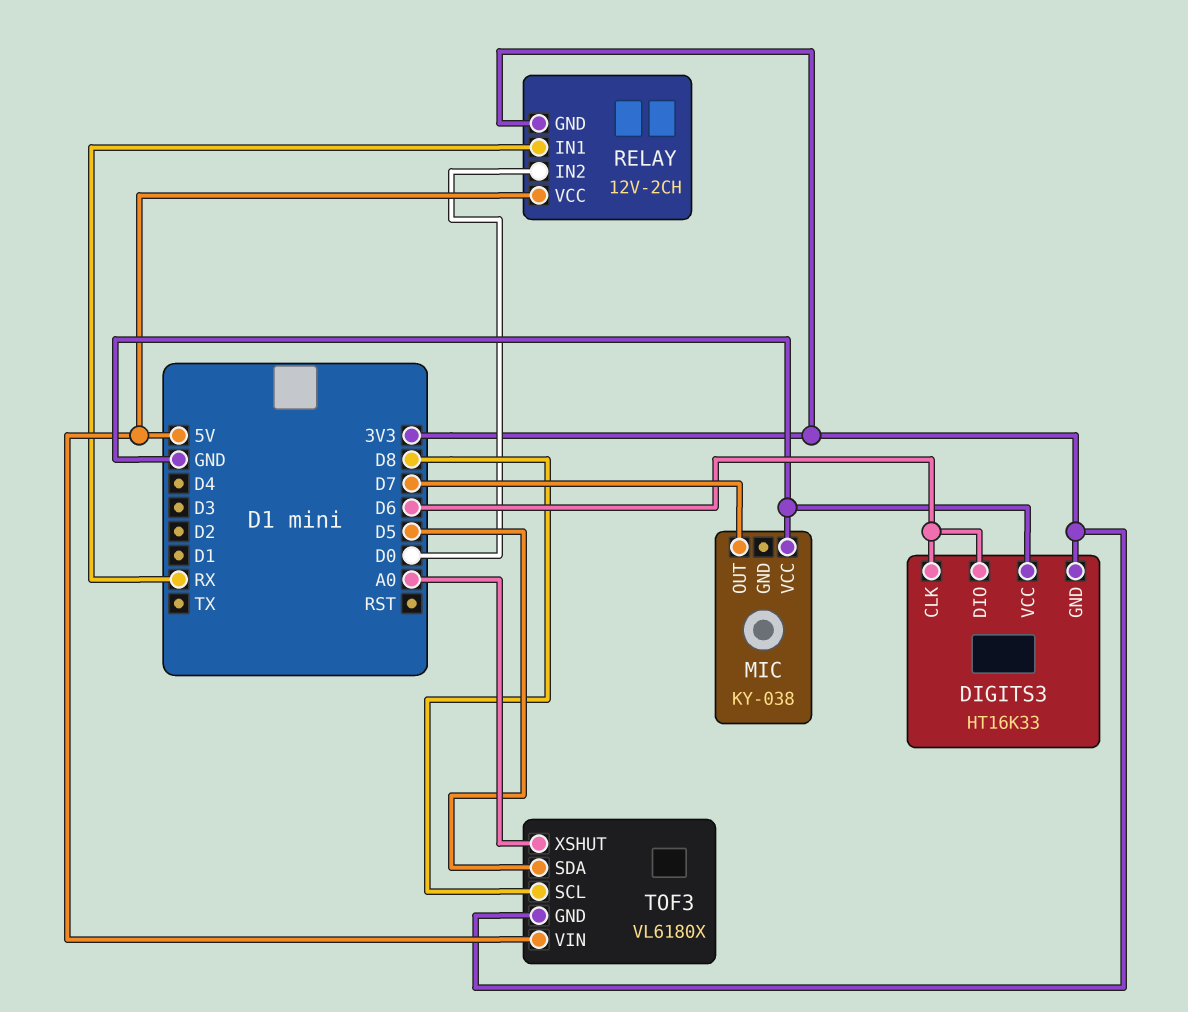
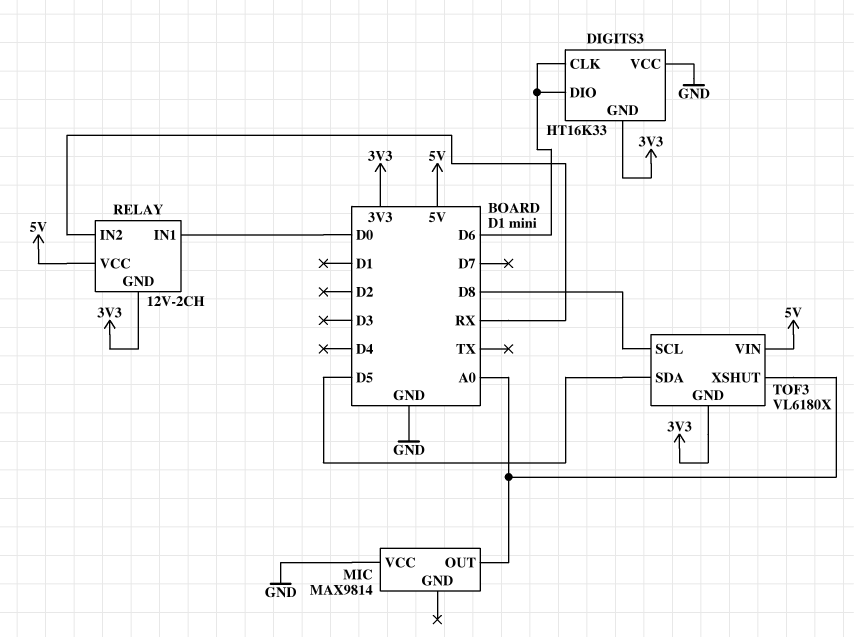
MIC: KY-038 -> MAX9814
MIC pin OUT: D7 -> A0
RELAY pin IN1: RX -> D0
RELAY pin IN2: D0 -> RX

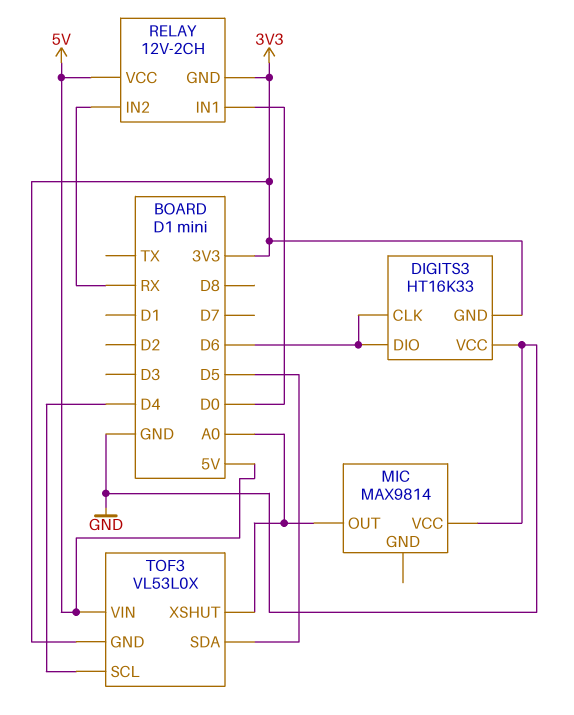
TOF3: VL6180X -> VL53L0X
TOF3 pin SCL: D8 -> D4

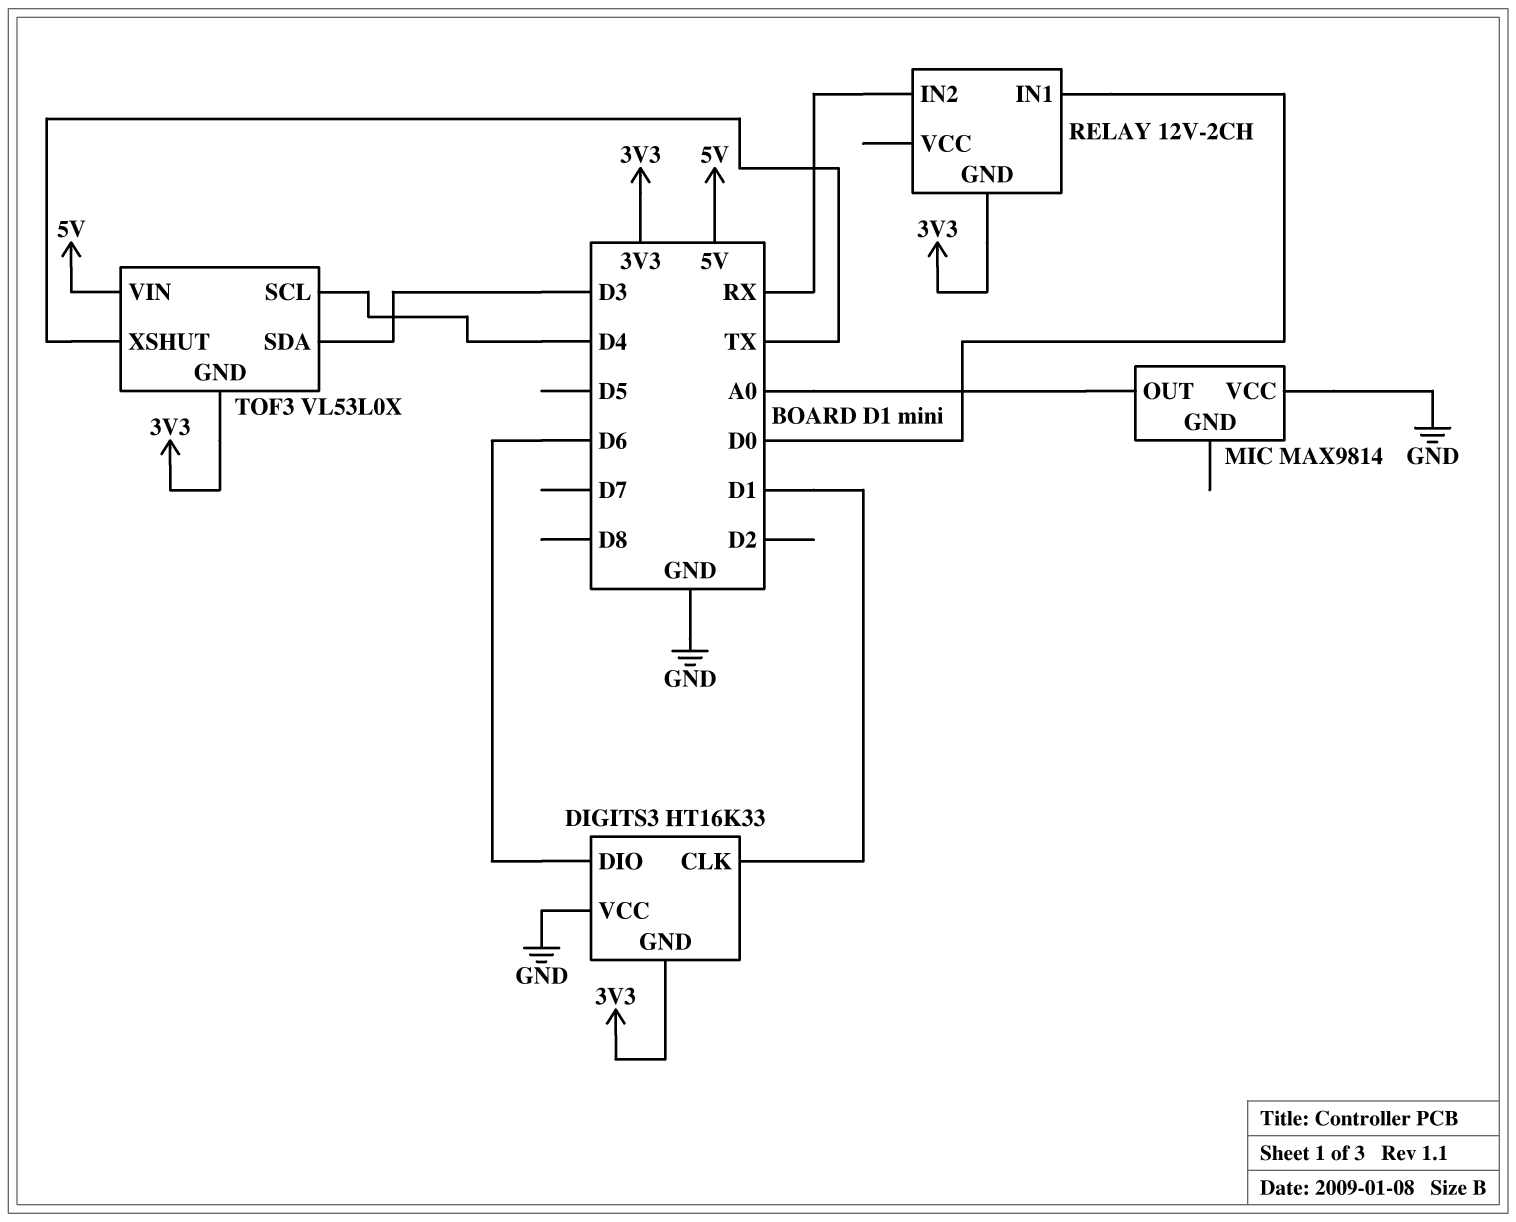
DIGITS3 pin CLK: D6 -> D1
RELAY pin VCC: 5V -> none
TOF3 pin SDA: D5 -> D3
TOF3 pin XSHUT: A0 -> TX

